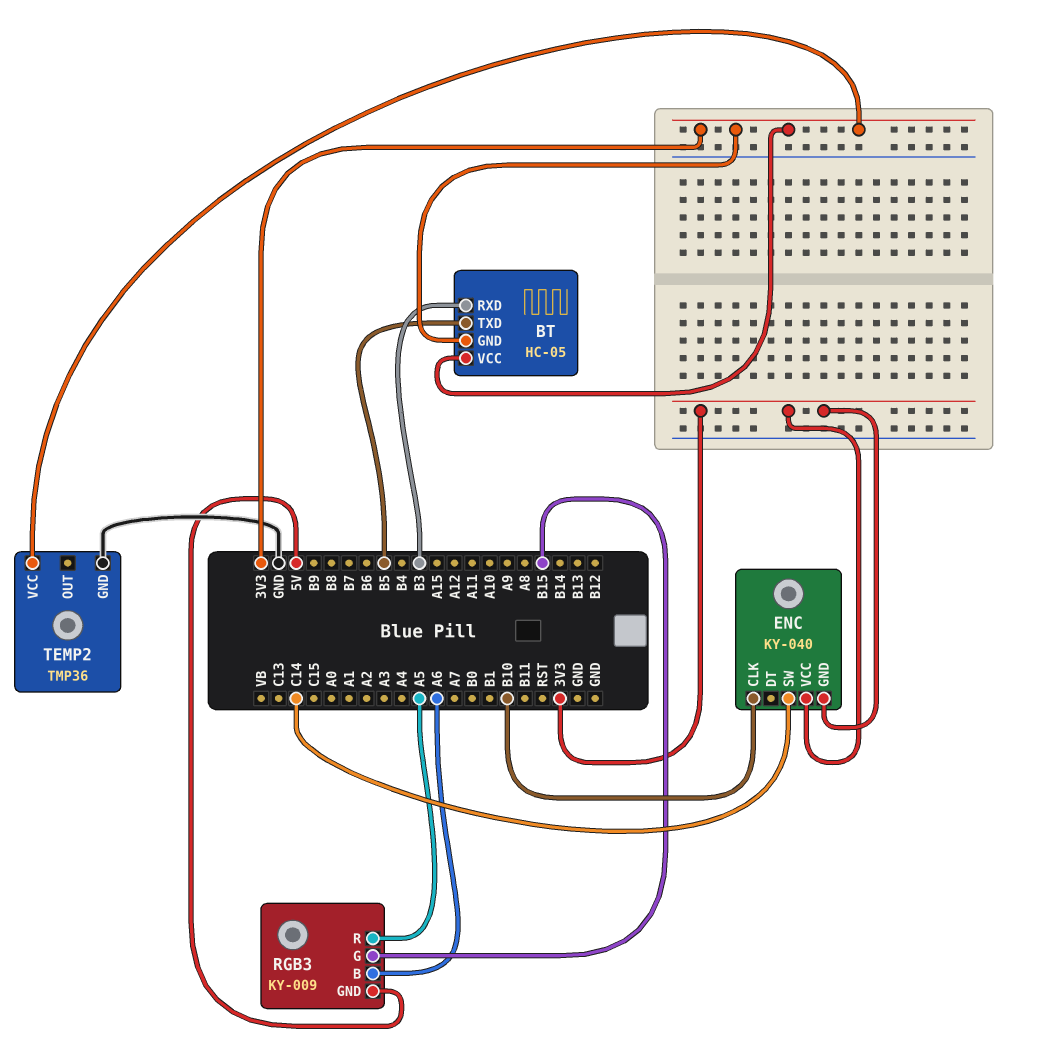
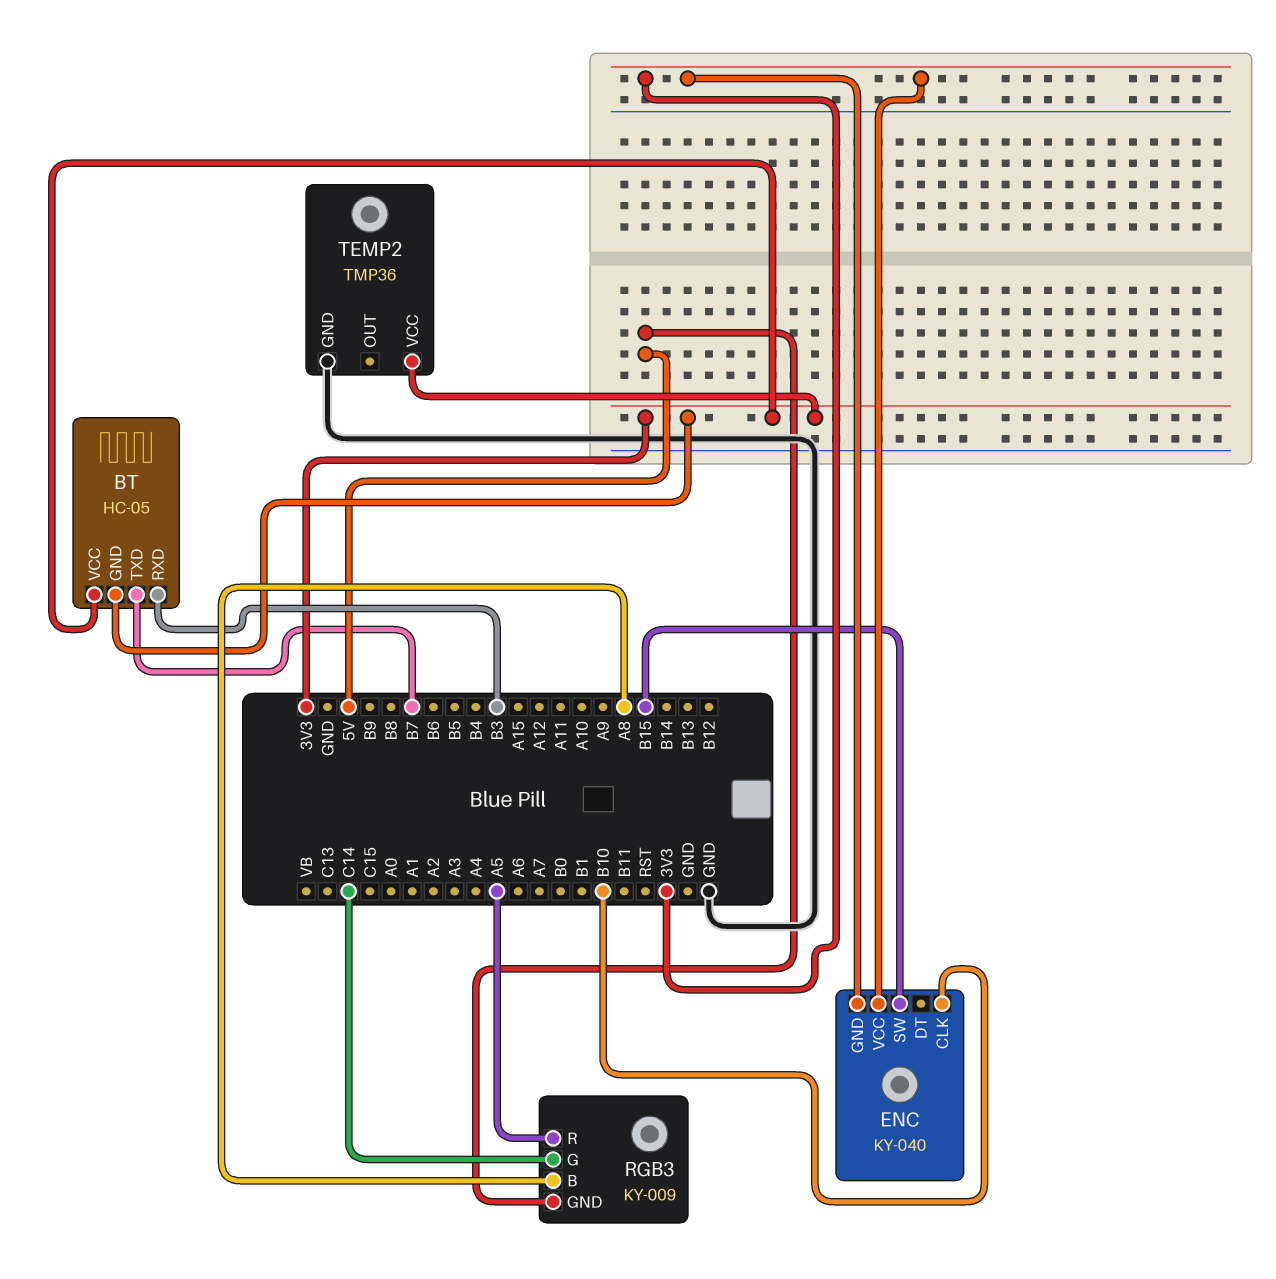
BT pin TXD: B5 -> B7
ENC pin SW: C14 -> B15
RGB3 pin B: A6 -> A8
RGB3 pin G: B15 -> C14

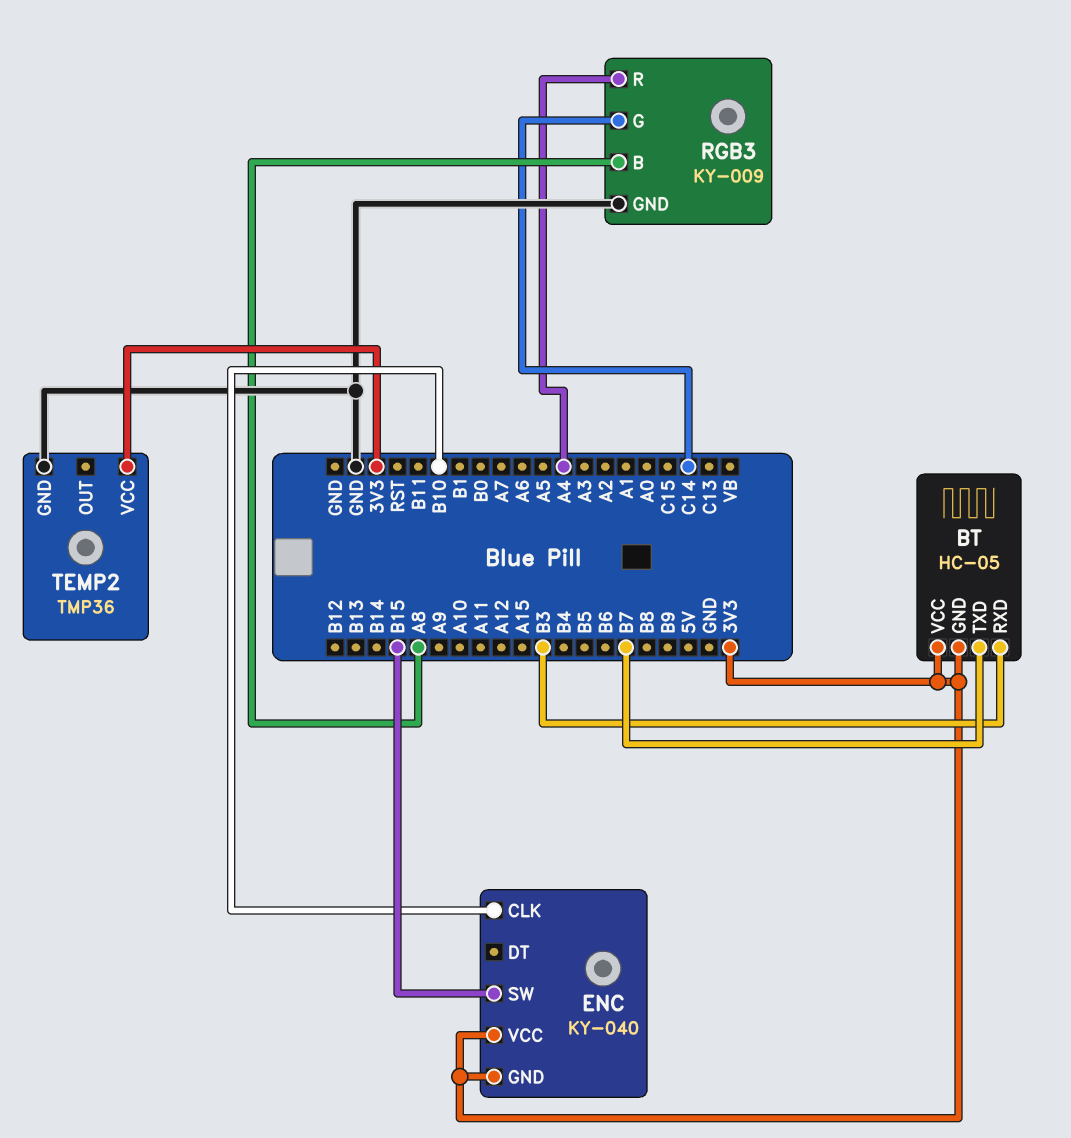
RGB3 pin GND: 5V -> GND
RGB3 pin R: A5 -> A4

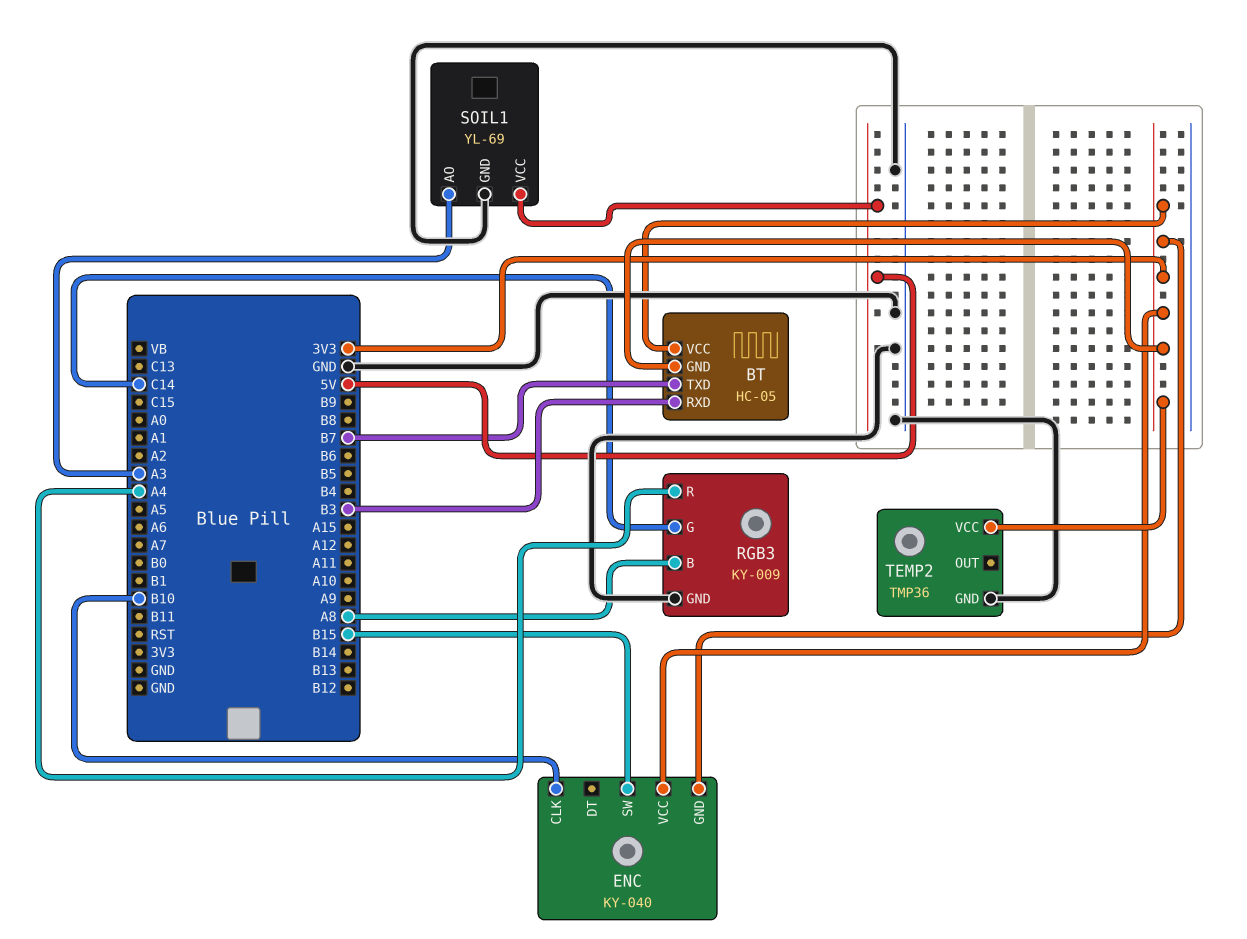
SOIL1: none -> YL-69
SOIL1 pin AO: none -> A3
SOIL1 pin GND: none -> GND
SOIL1 pin VCC: none -> 5V

